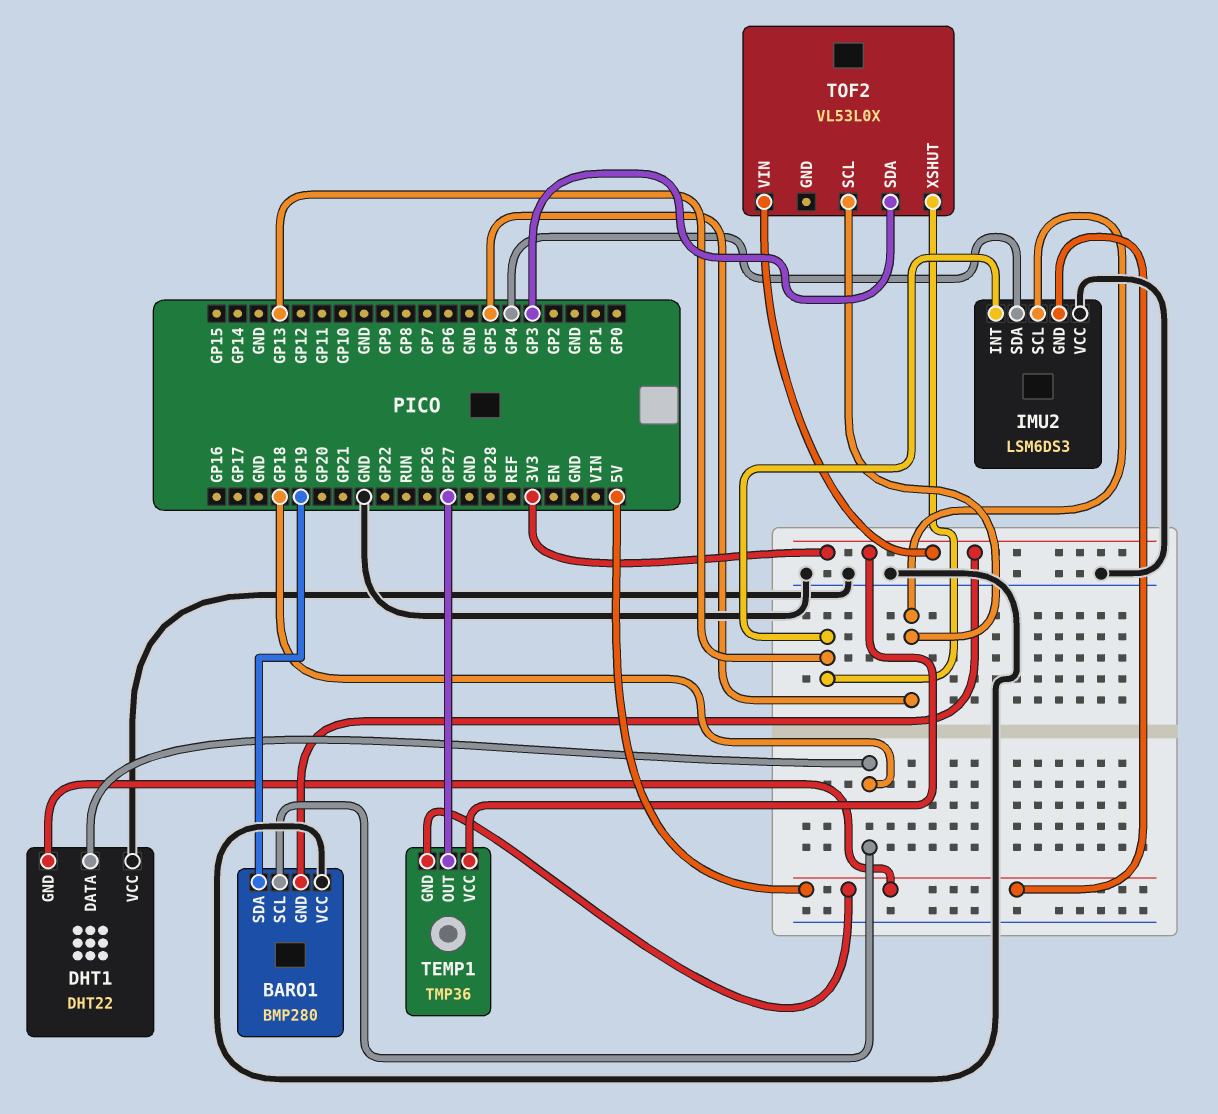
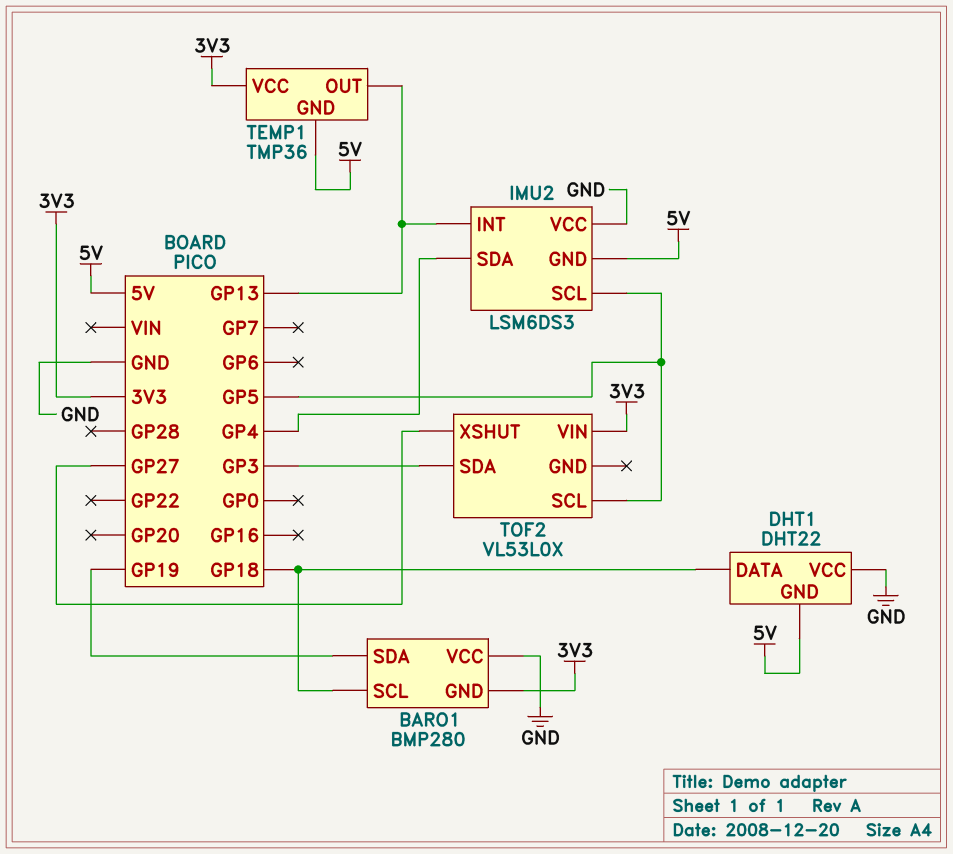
TEMP1 pin OUT: GP27 -> GP13
TOF2 pin XSHUT: GP13 -> GP27

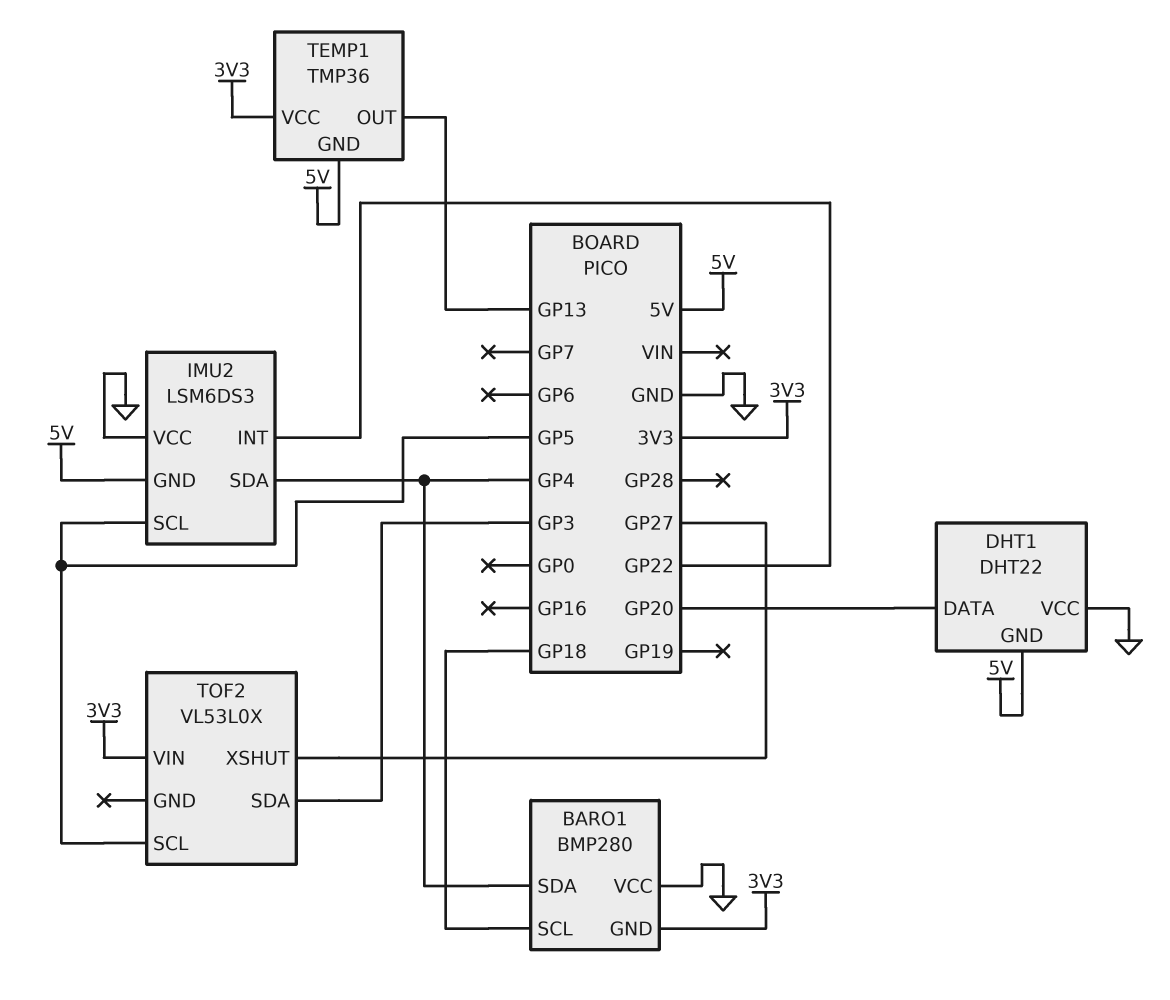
BARO1 pin SDA: GP19 -> GP4
DHT1 pin DATA: GP18 -> GP20
IMU2 pin INT: GP13 -> GP22

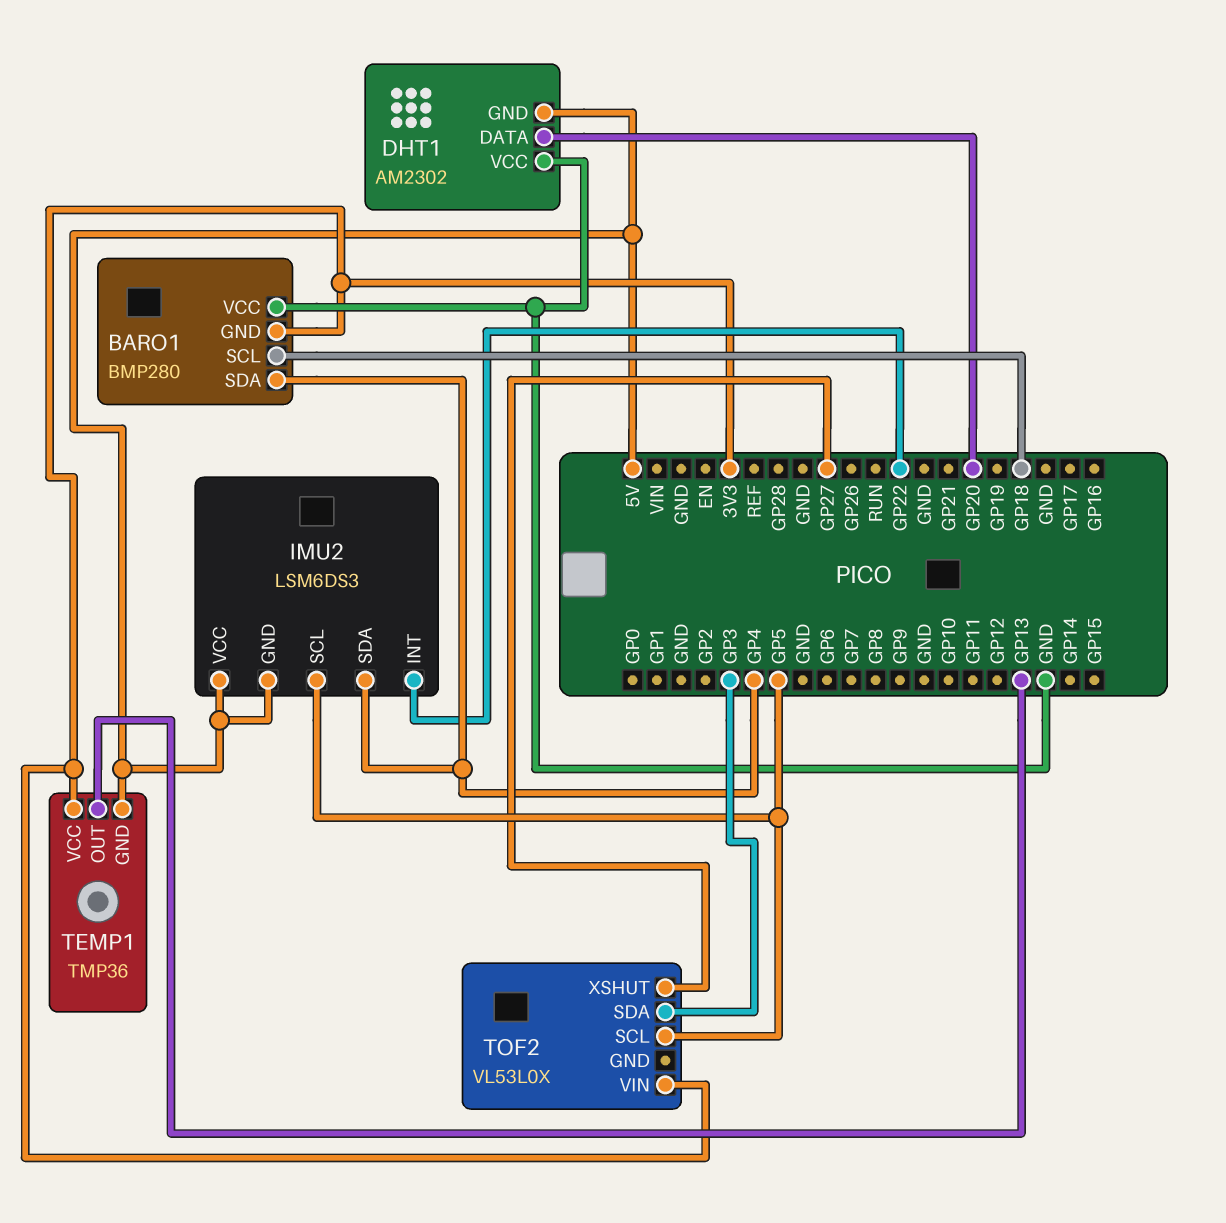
DHT1: DHT22 -> AM2302
IMU2 pin VCC: GND -> 5V

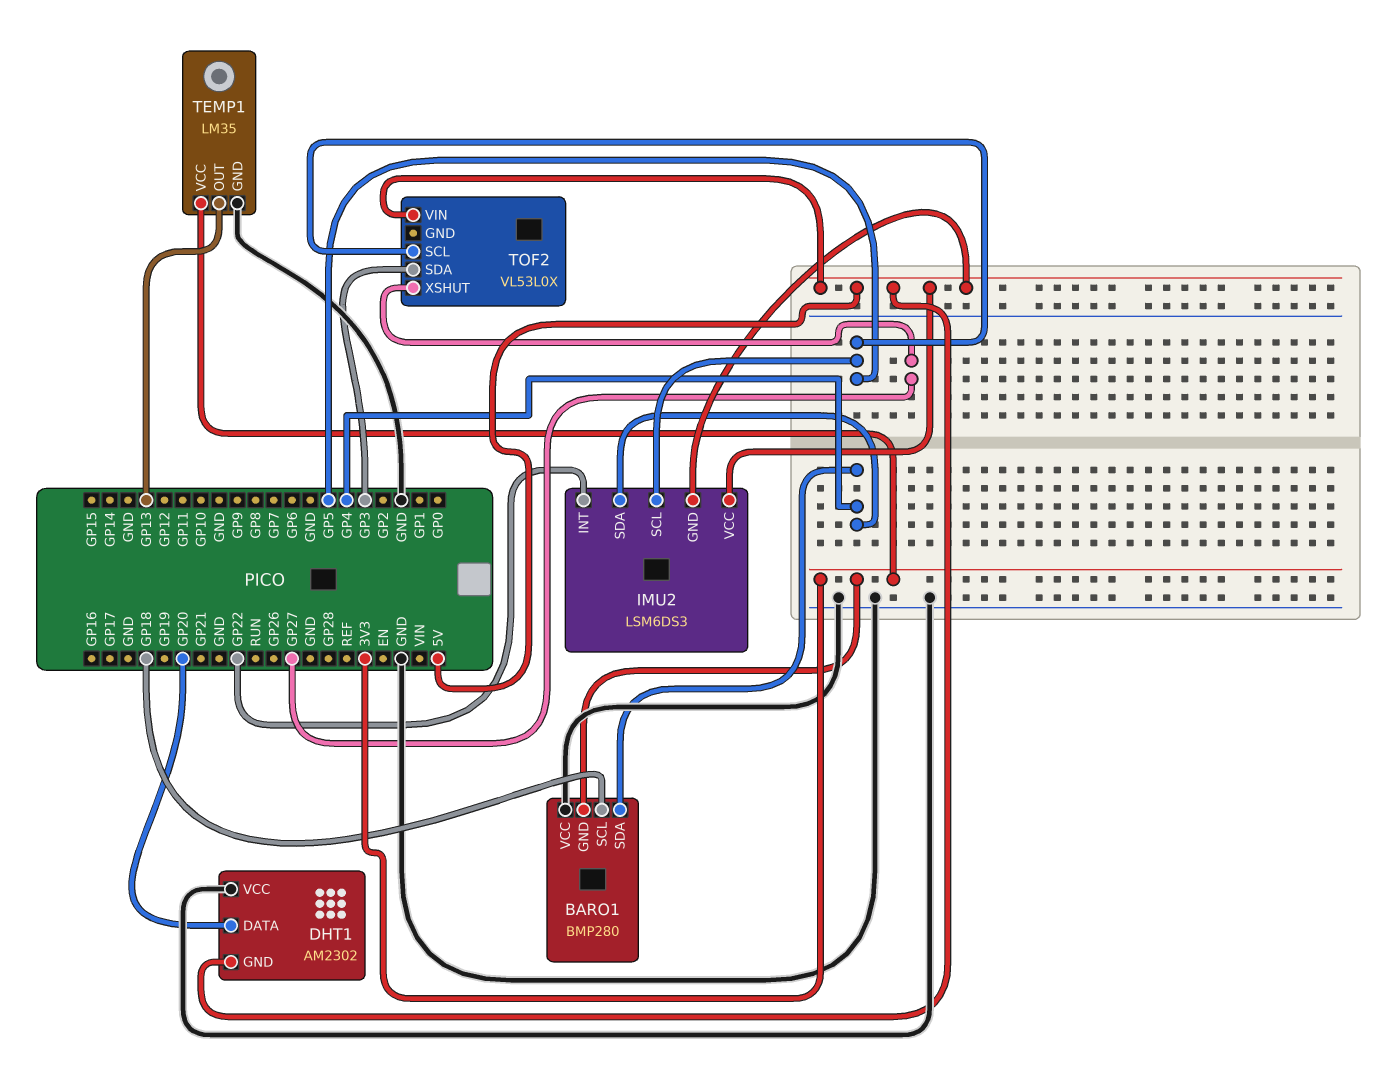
TEMP1: TMP36 -> LM35
TEMP1 pin GND: 5V -> GND
TOF2 pin VIN: 3V3 -> 5V

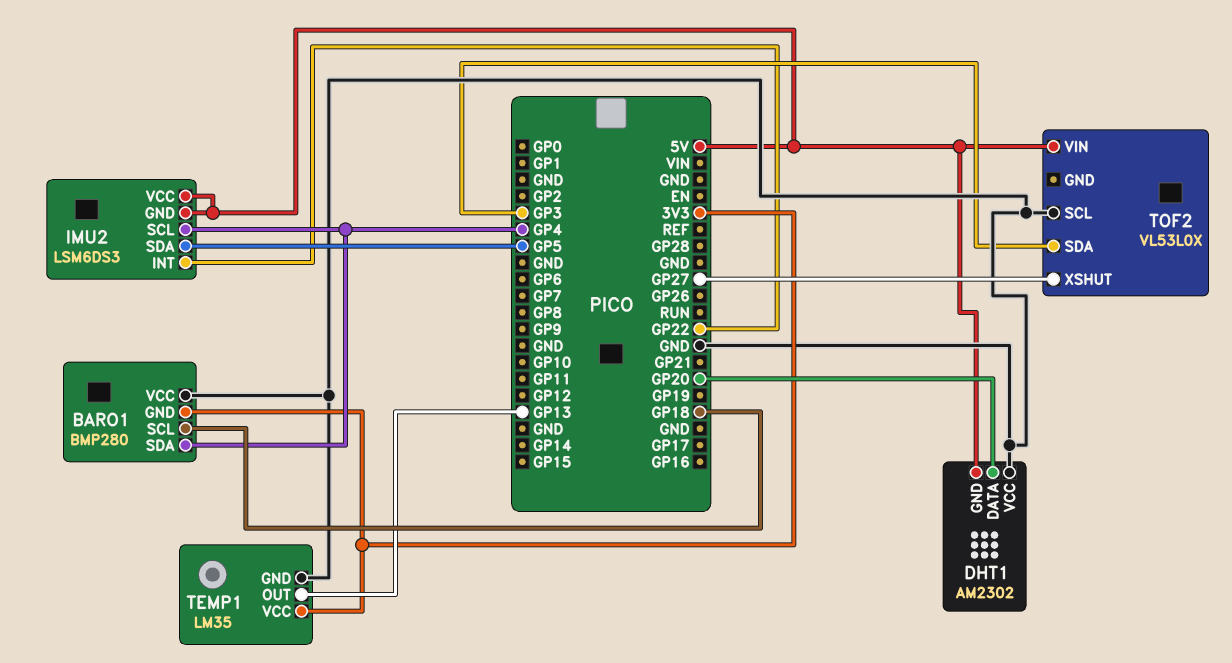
IMU2 pin SCL: GP5 -> GP4
IMU2 pin SDA: GP4 -> GP5
TOF2 pin SCL: GP5 -> GND

